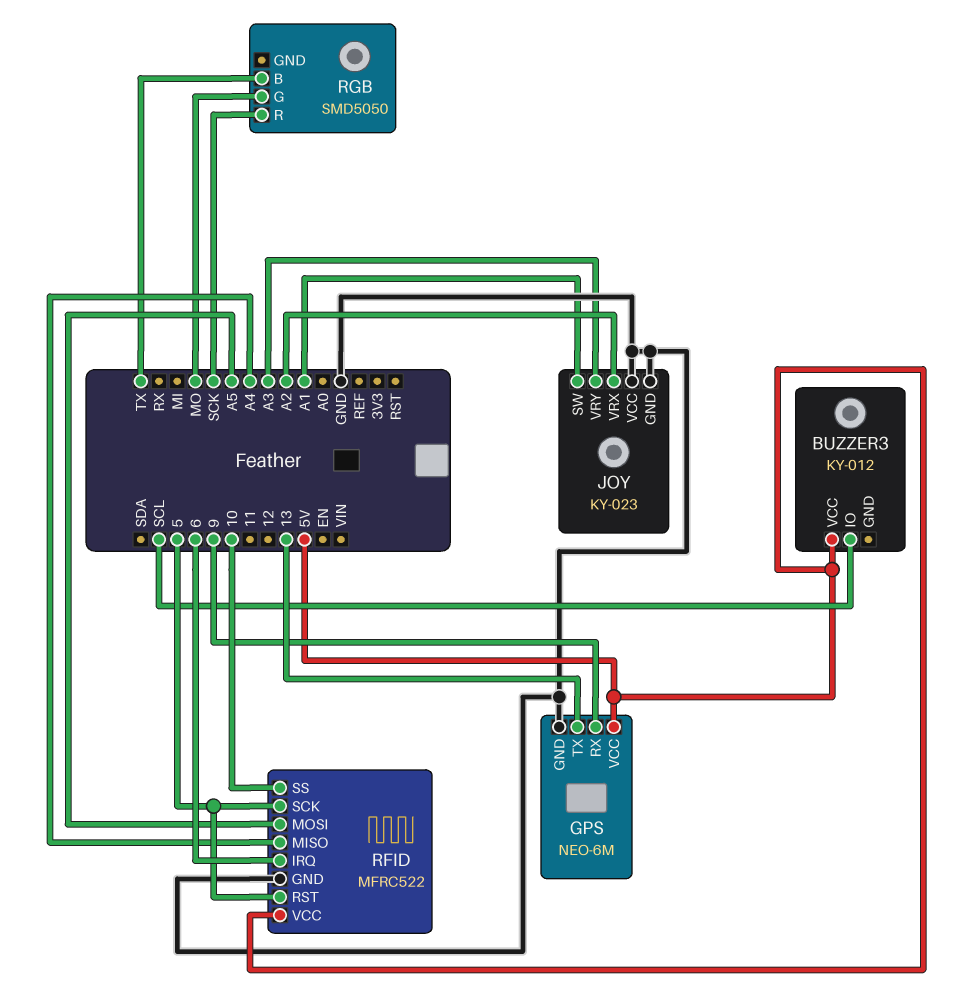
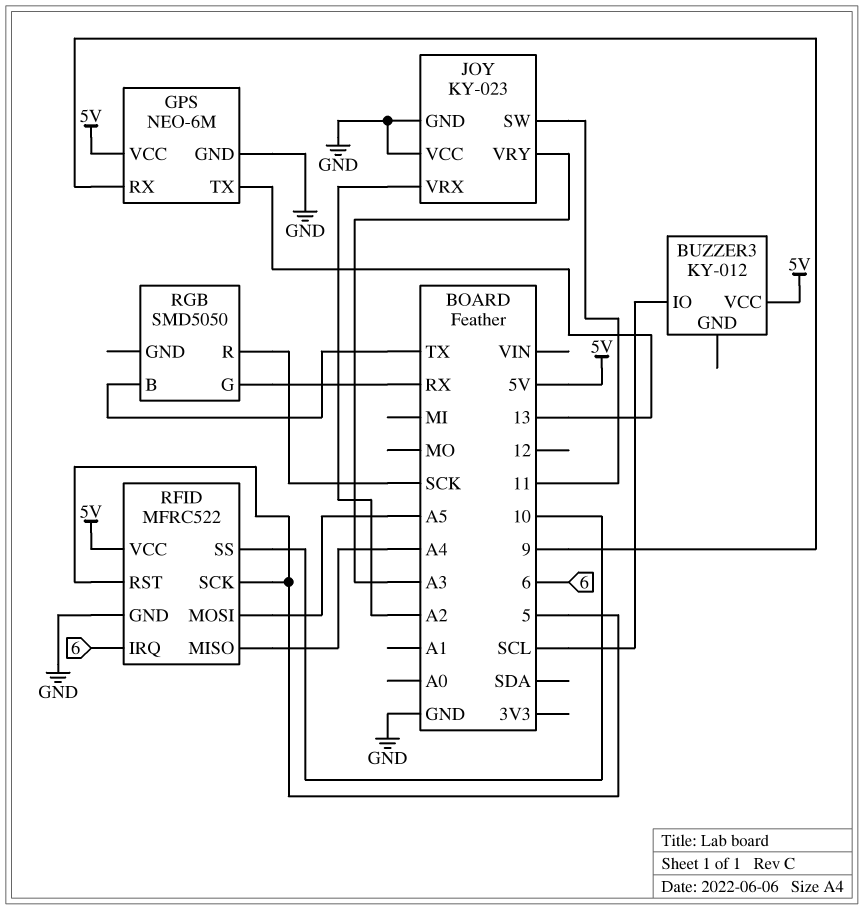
JOY pin SW: A1 -> 11
RGB pin G: MO -> RX

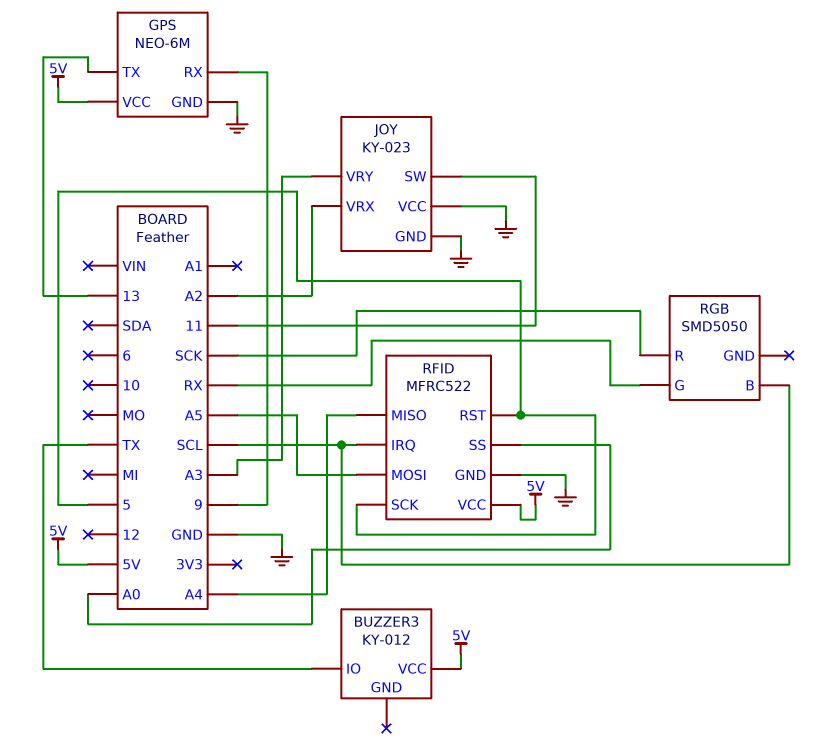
BUZZER3 pin IO: SCL -> TX
RFID pin IRQ: 6 -> SCL
RFID pin SS: 10 -> A0
RGB pin B: TX -> SCL

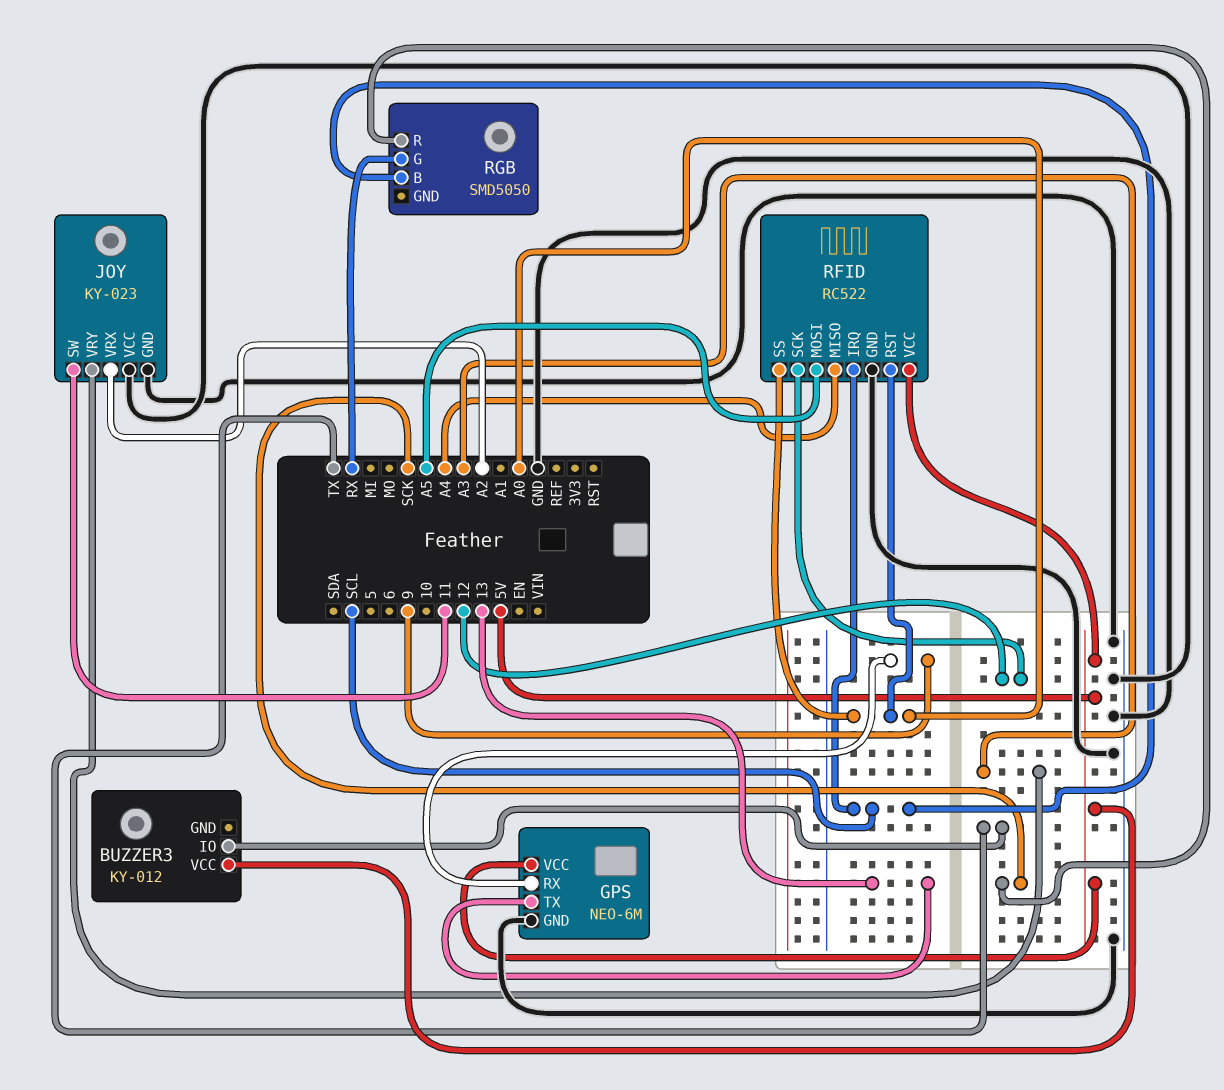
RFID: MFRC522 -> RC522
RFID pin RST: 5 -> A0
RFID pin SCK: 5 -> 12

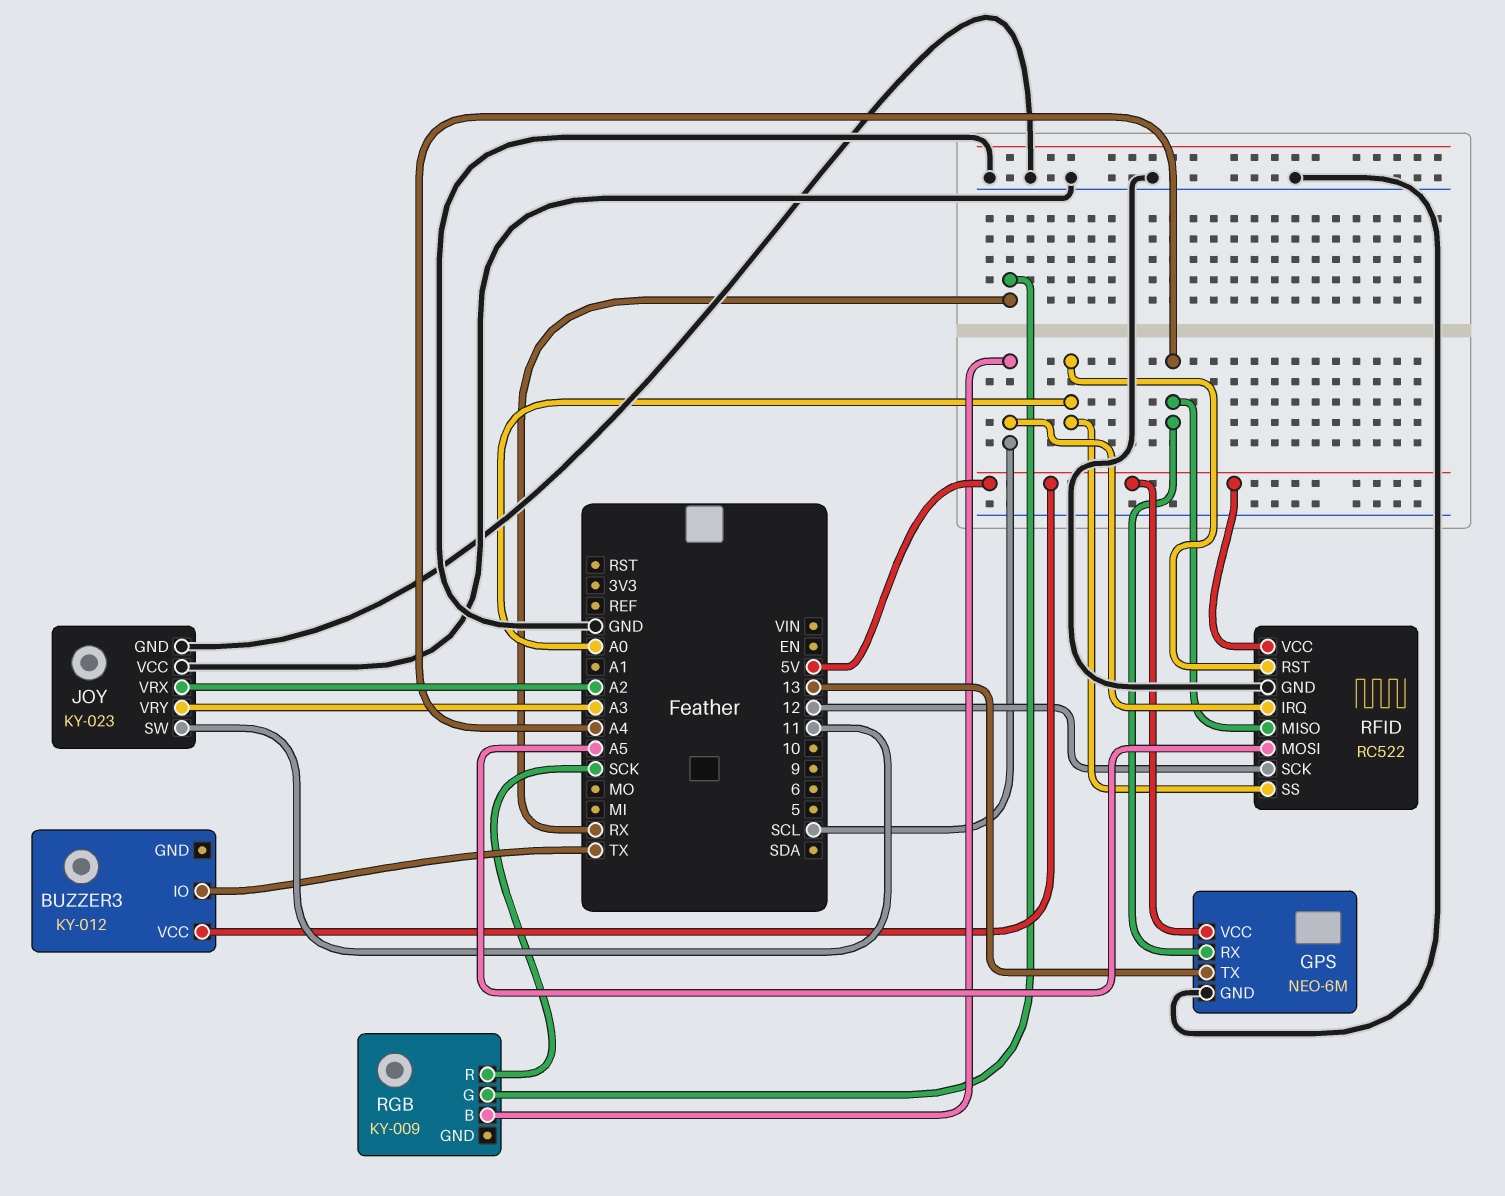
GPS pin RX: 9 -> A4
RGB: SMD5050 -> KY-009

